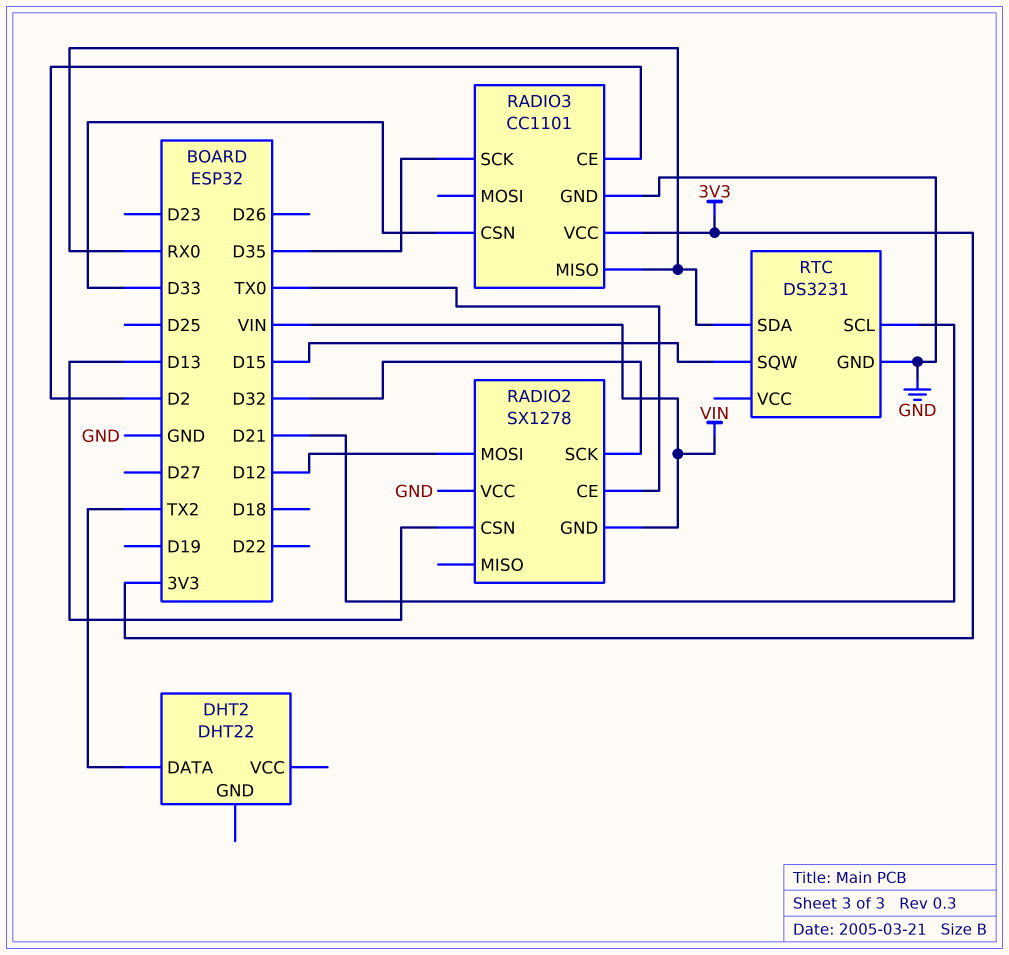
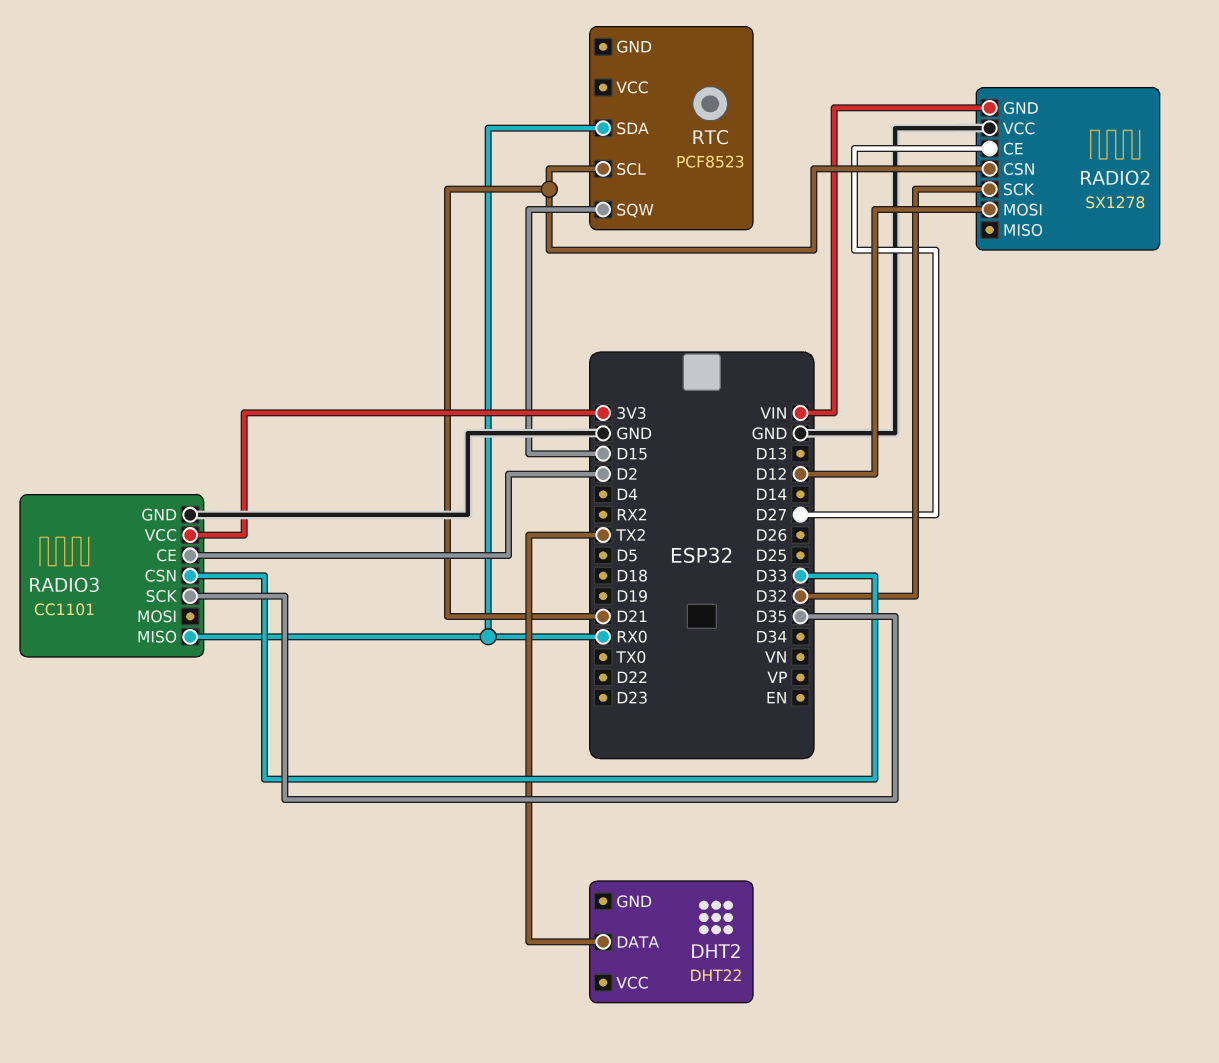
RADIO2 pin CE: TX0 -> D27
RADIO2 pin CSN: D13 -> D21
RTC: DS3231 -> PCF8523
RTC pin GND: GND -> none

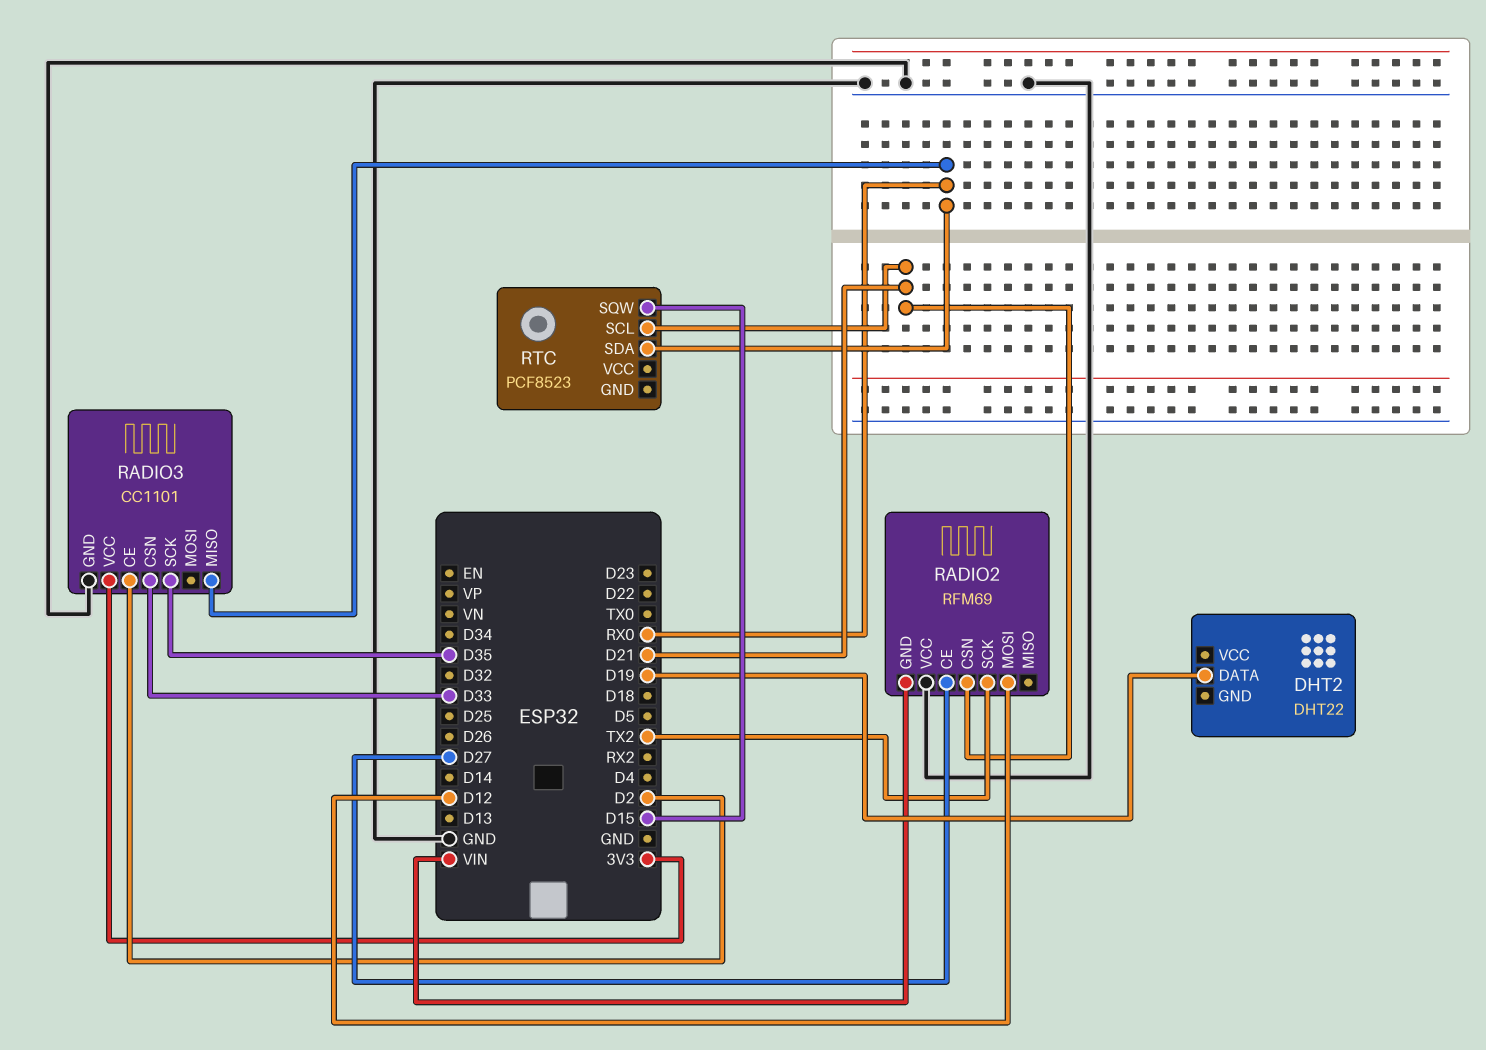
DHT2 pin DATA: TX2 -> D19
RADIO2: SX1278 -> RFM69
RADIO2 pin SCK: D32 -> TX2

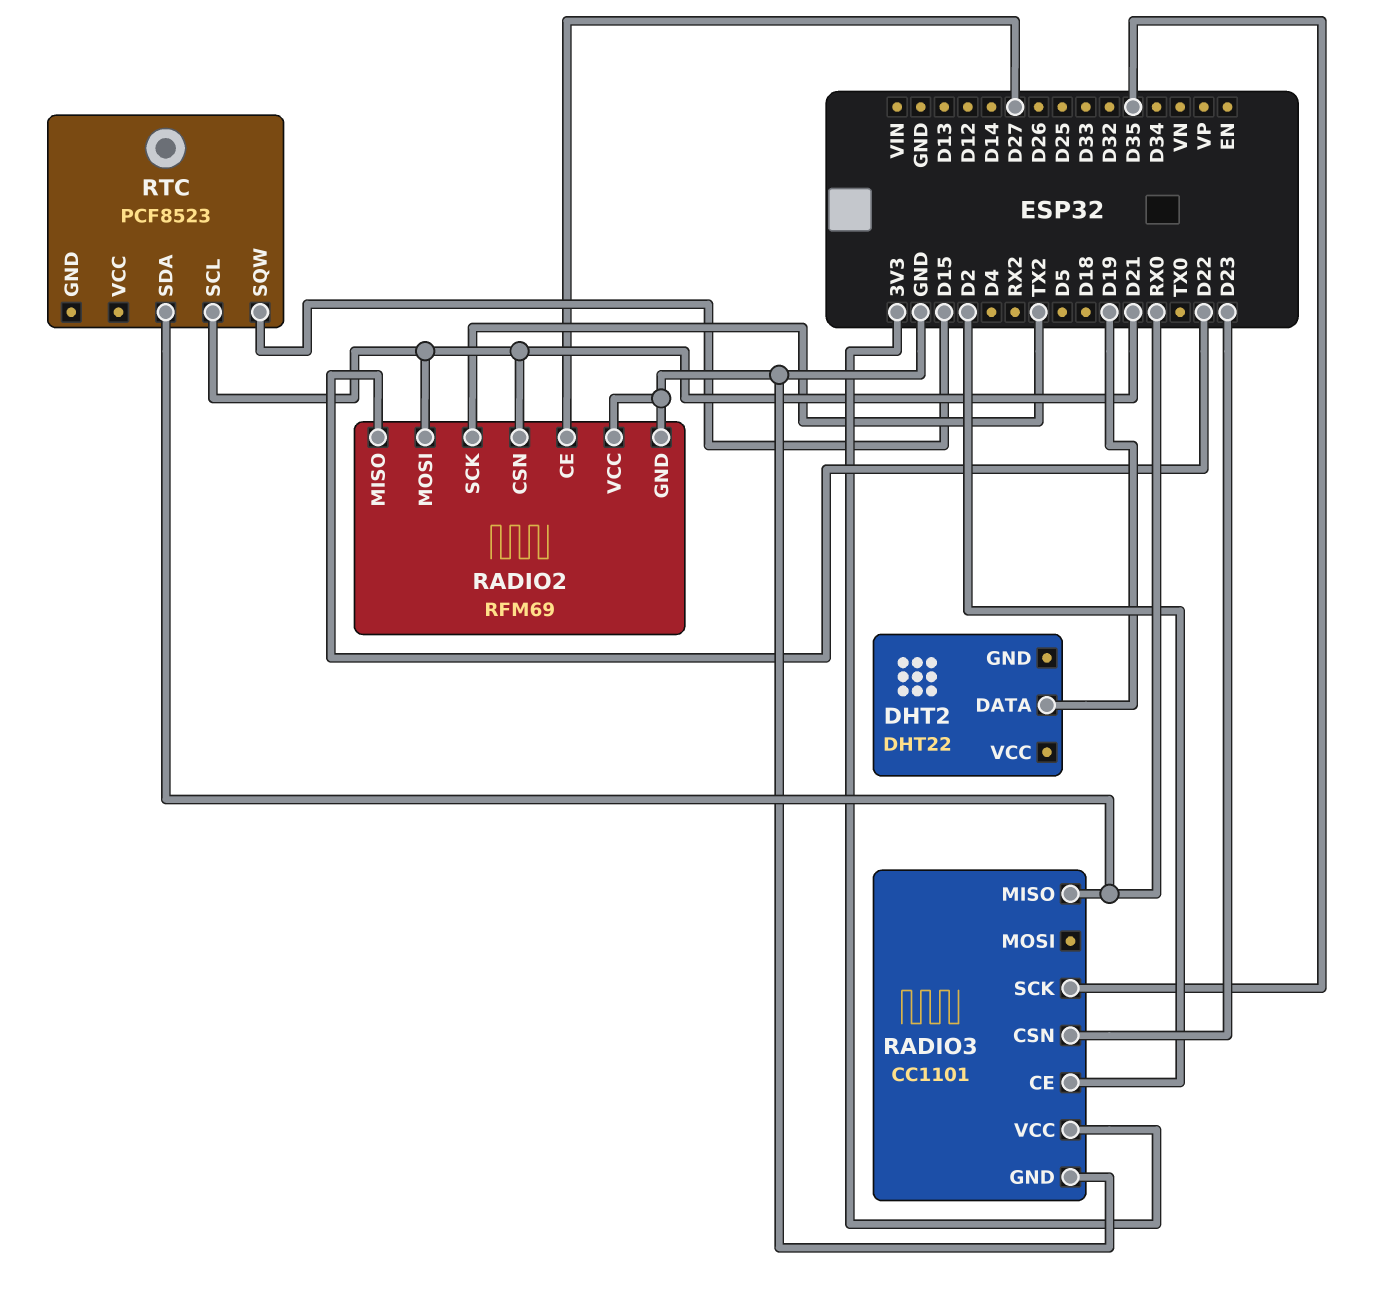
RADIO2 pin GND: VIN -> GND
RADIO2 pin MISO: none -> D22
RADIO2 pin MOSI: D12 -> D21
RADIO3 pin CSN: D33 -> D23

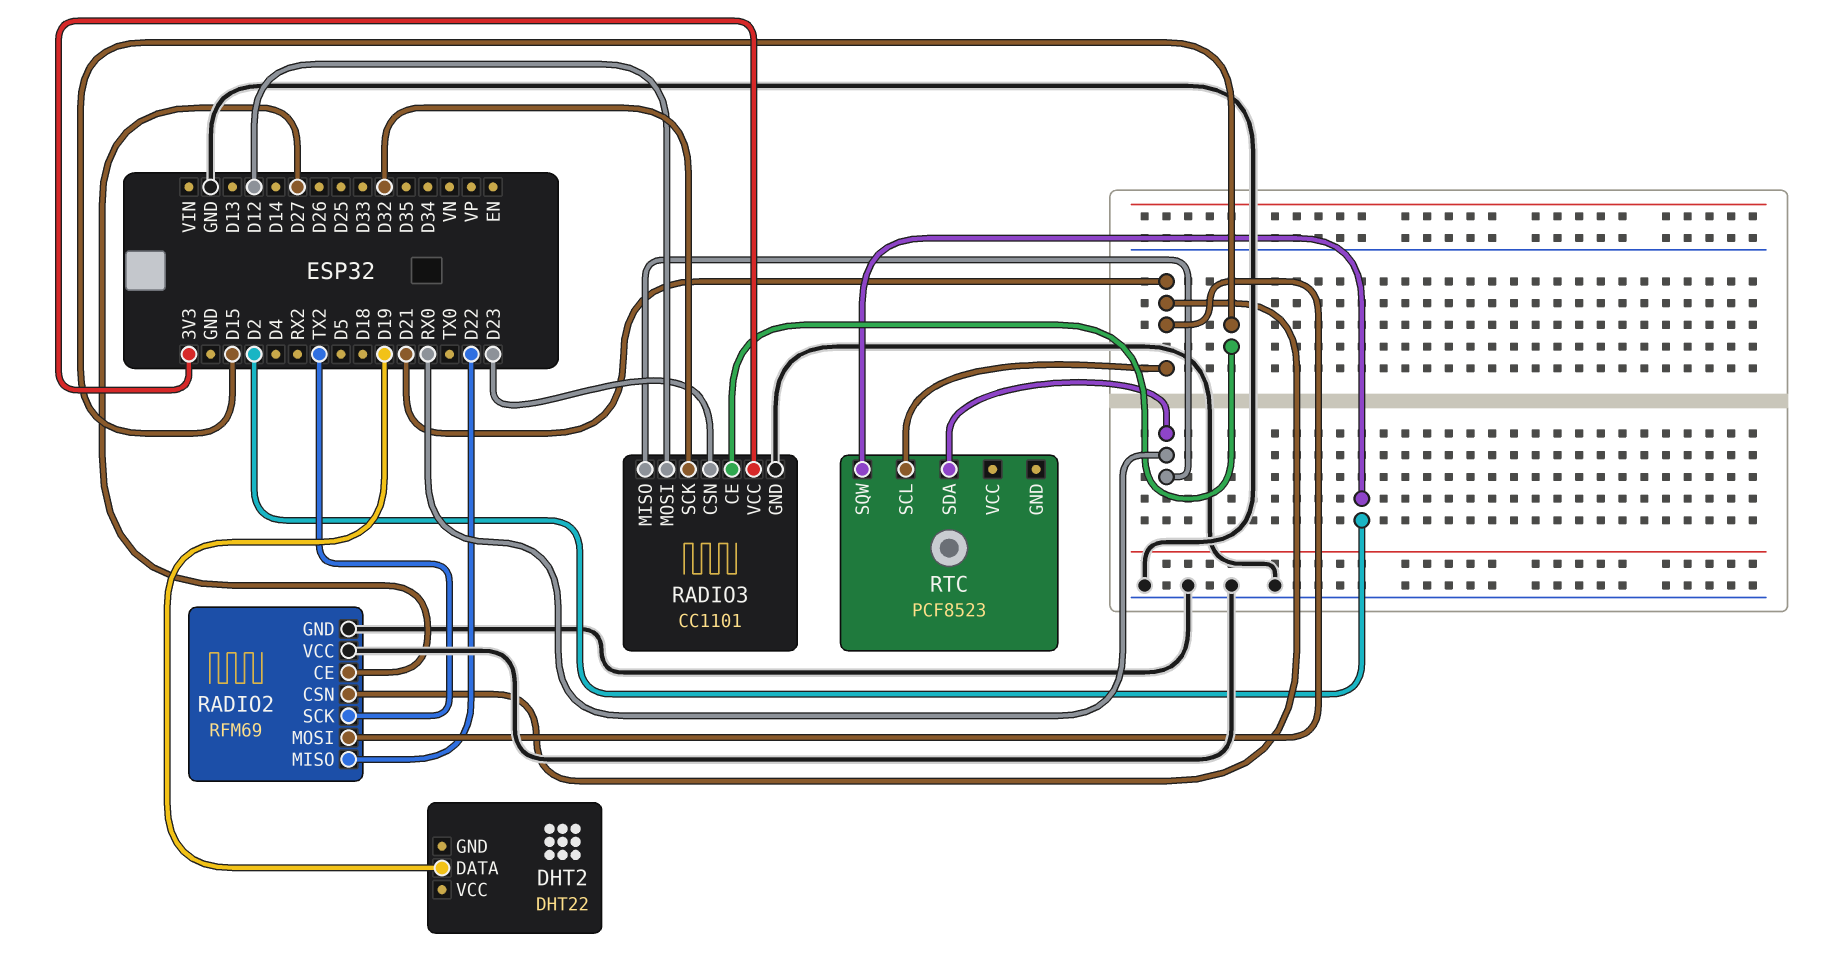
RADIO3 pin CE: D2 -> D15
RADIO3 pin MOSI: none -> D12
RADIO3 pin SCK: D35 -> D32
RTC pin SQW: D15 -> D2

